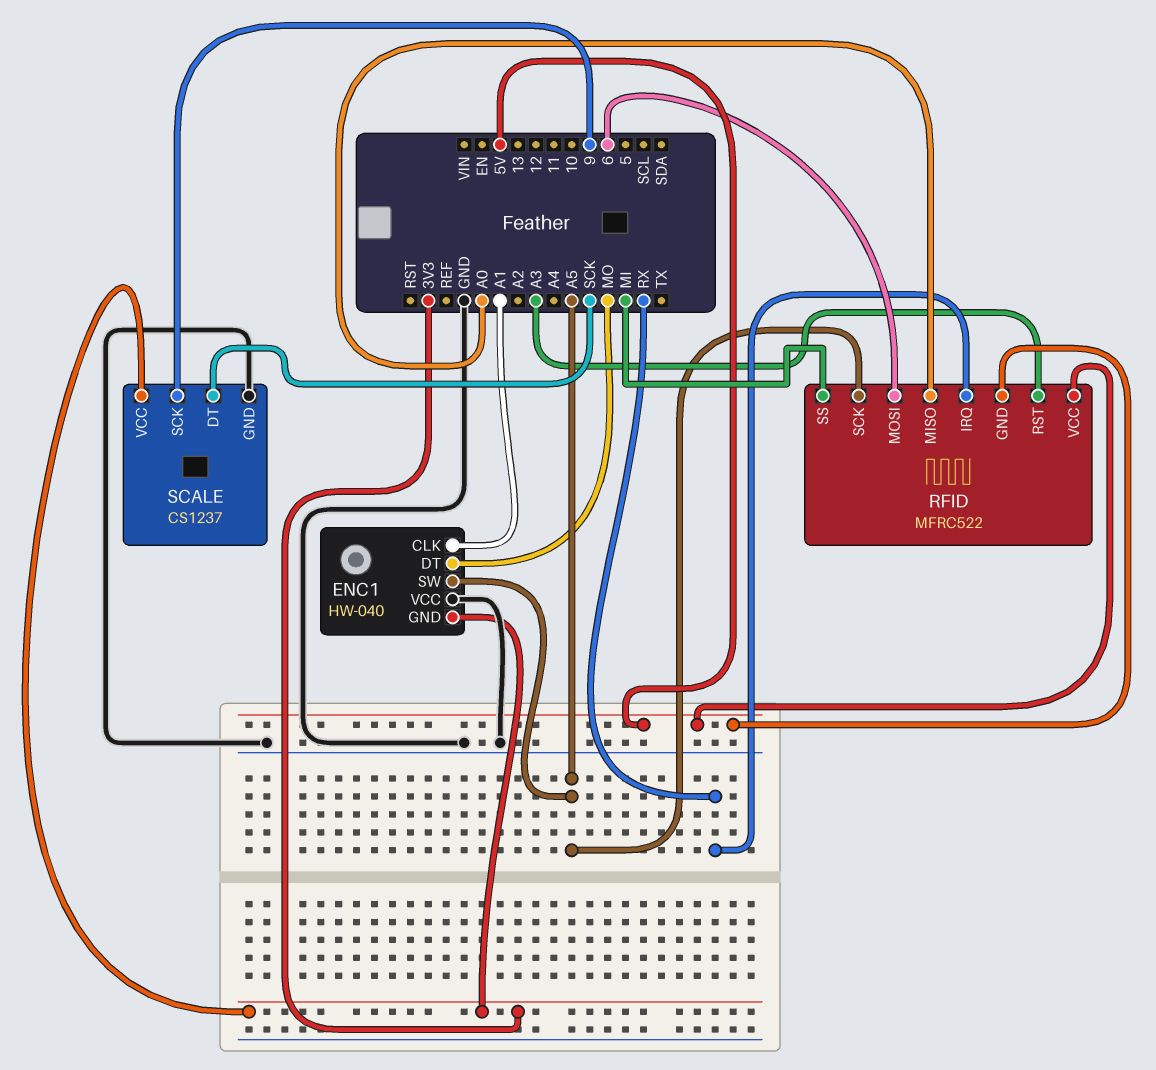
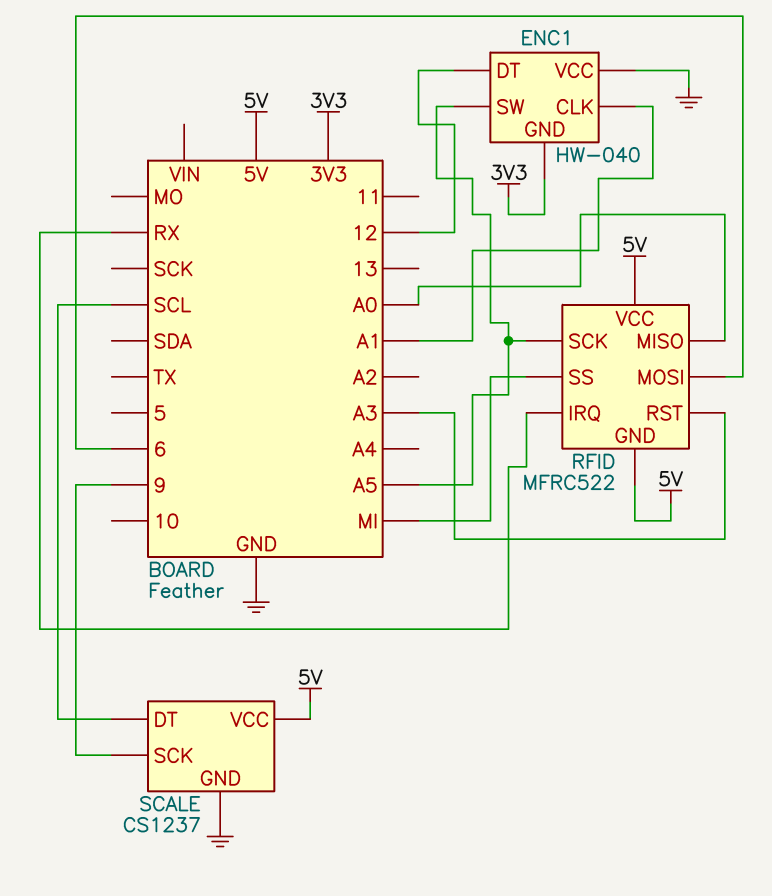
ENC1 pin DT: MO -> 12
SCALE pin DT: SCK -> SCL
SCALE pin VCC: 3V3 -> 5V

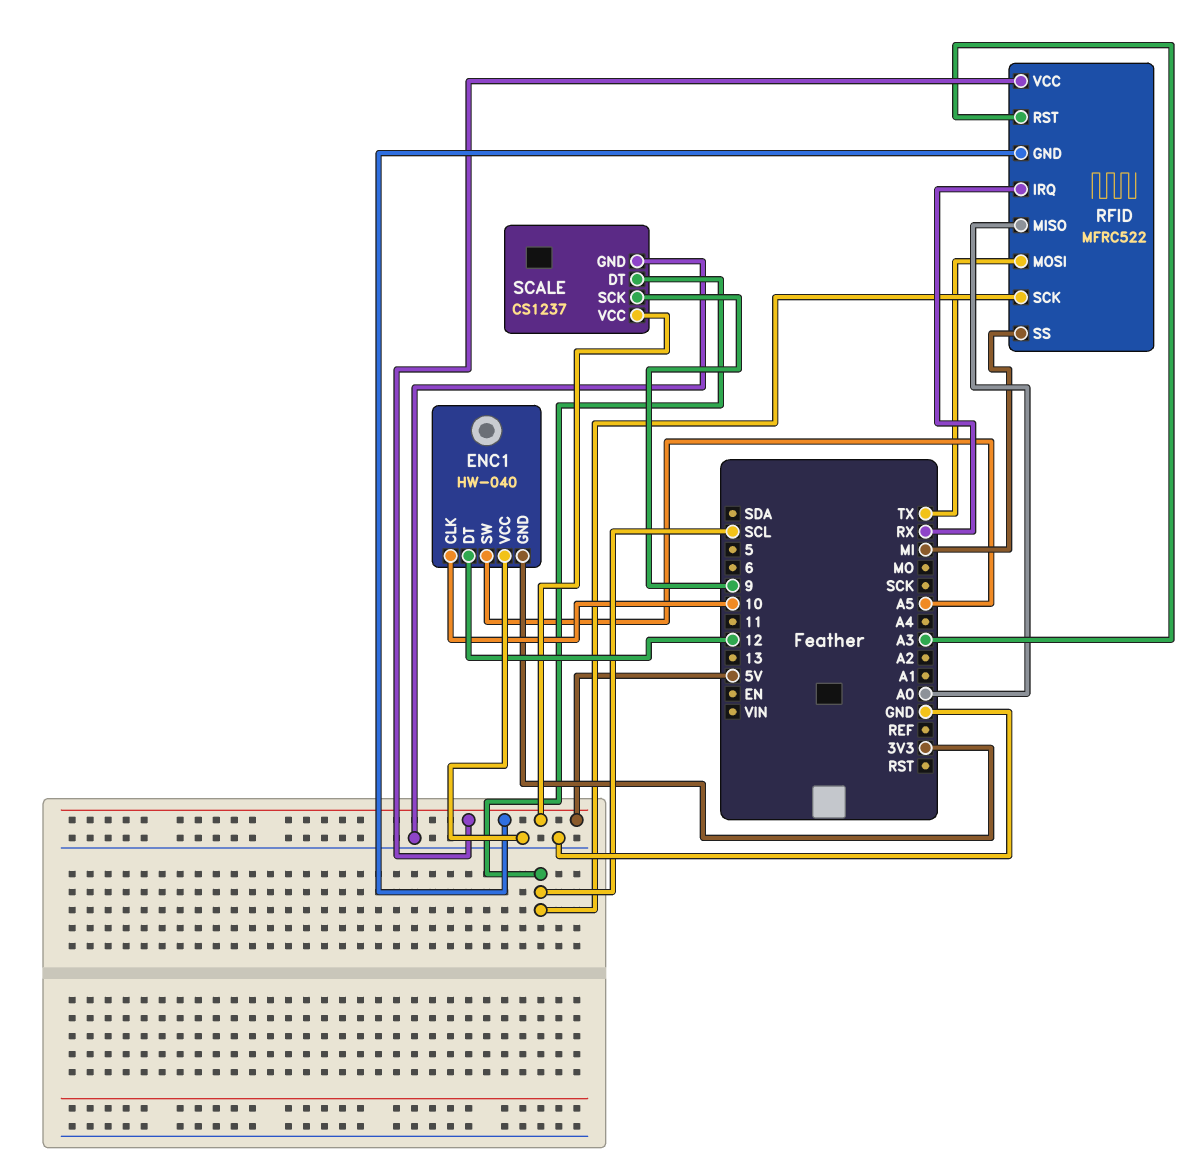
ENC1 pin CLK: A1 -> 10
RFID pin MOSI: 6 -> TX
RFID pin SCK: A5 -> SCL

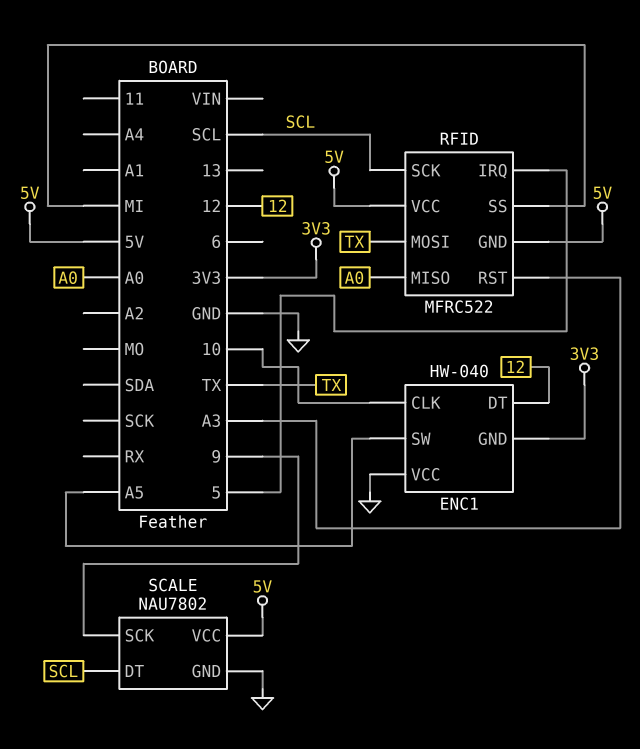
RFID pin IRQ: RX -> 5
SCALE: CS1237 -> NAU7802

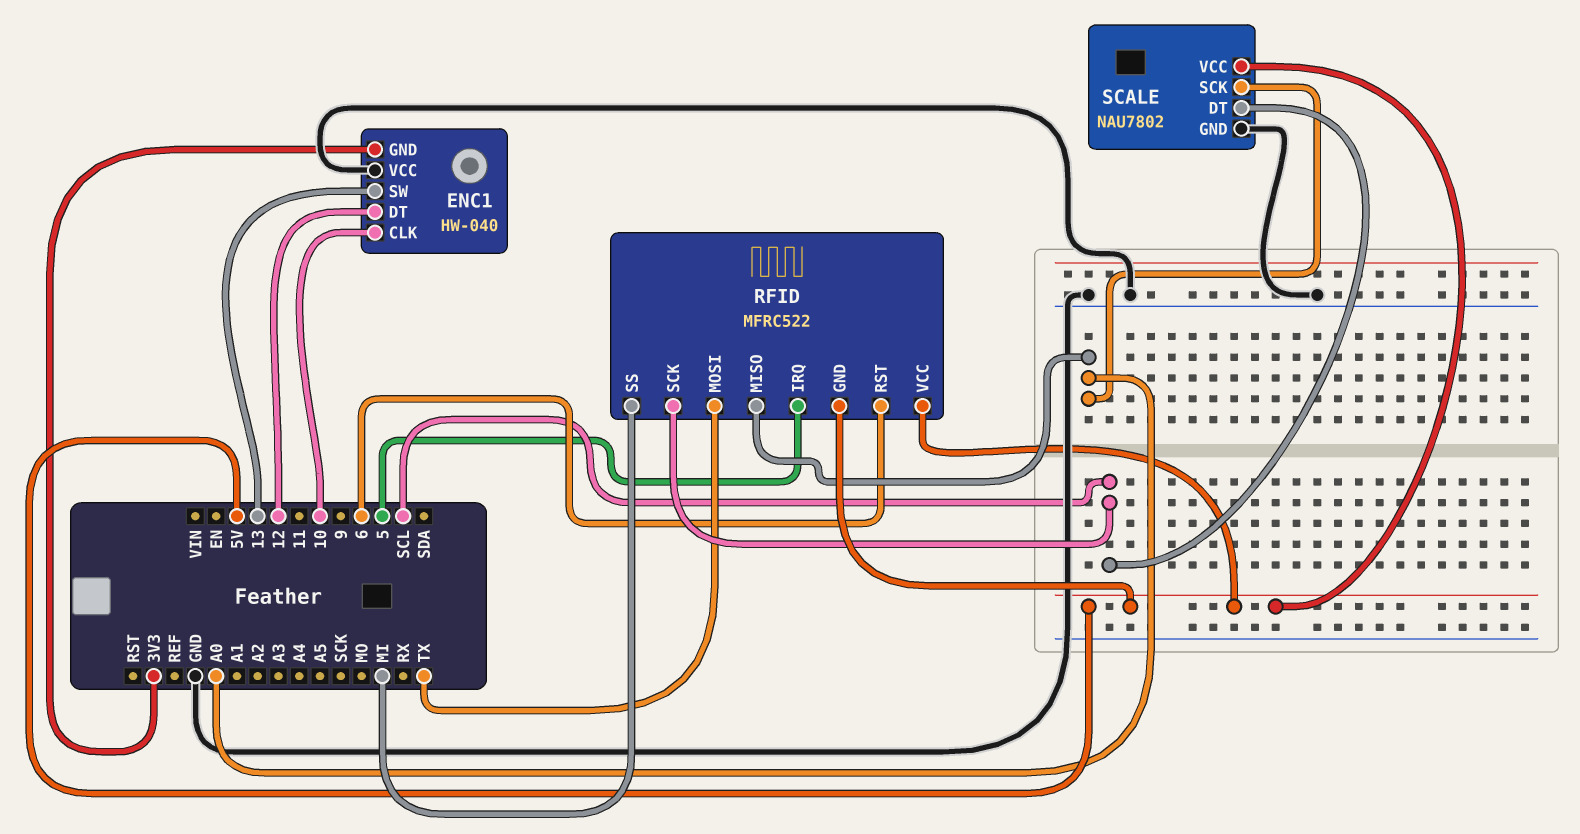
ENC1 pin SW: A5 -> 13
RFID pin RST: A3 -> 6
SCALE pin SCK: 9 -> A0

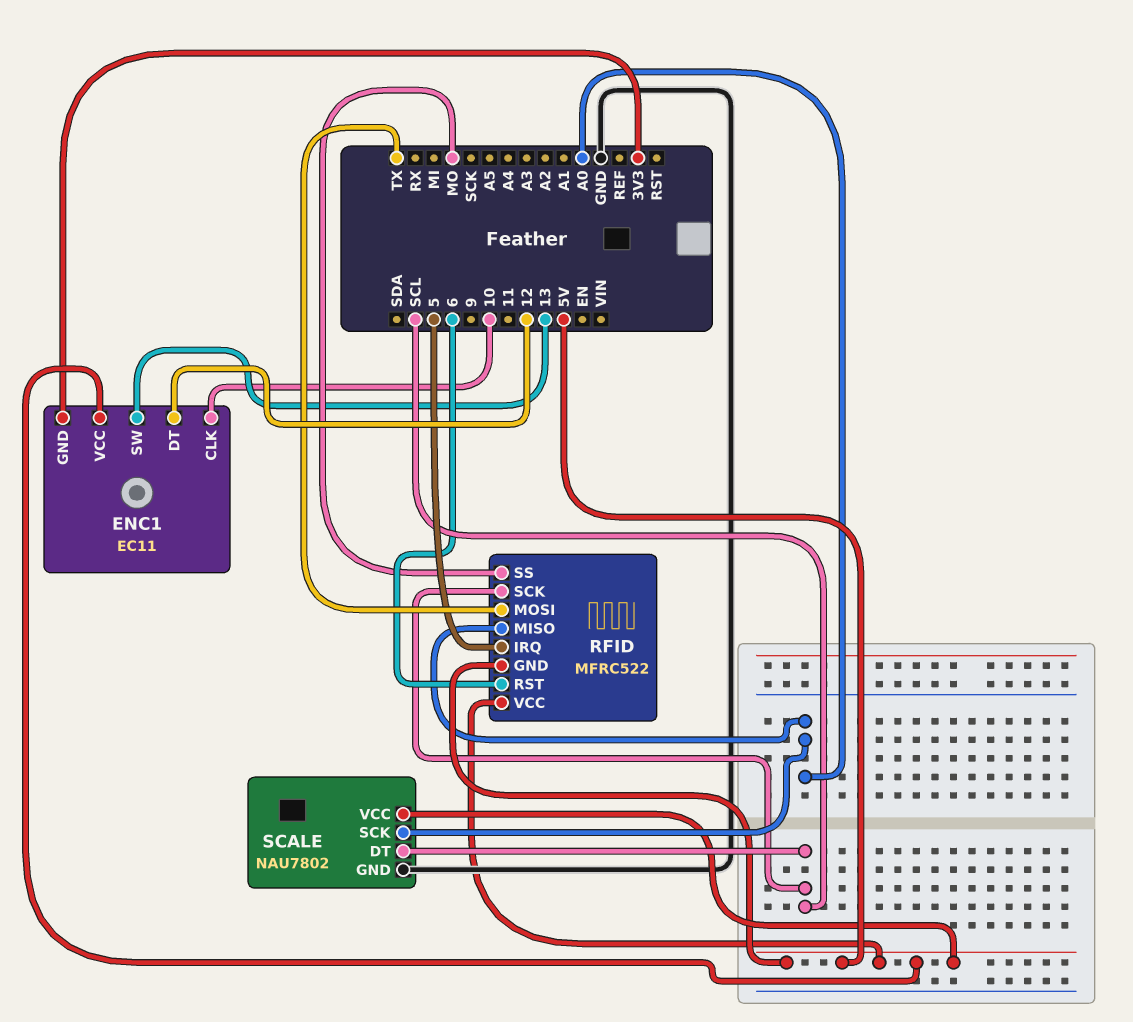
ENC1: HW-040 -> EC11
ENC1 pin VCC: GND -> 5V
RFID pin SS: MI -> MO

